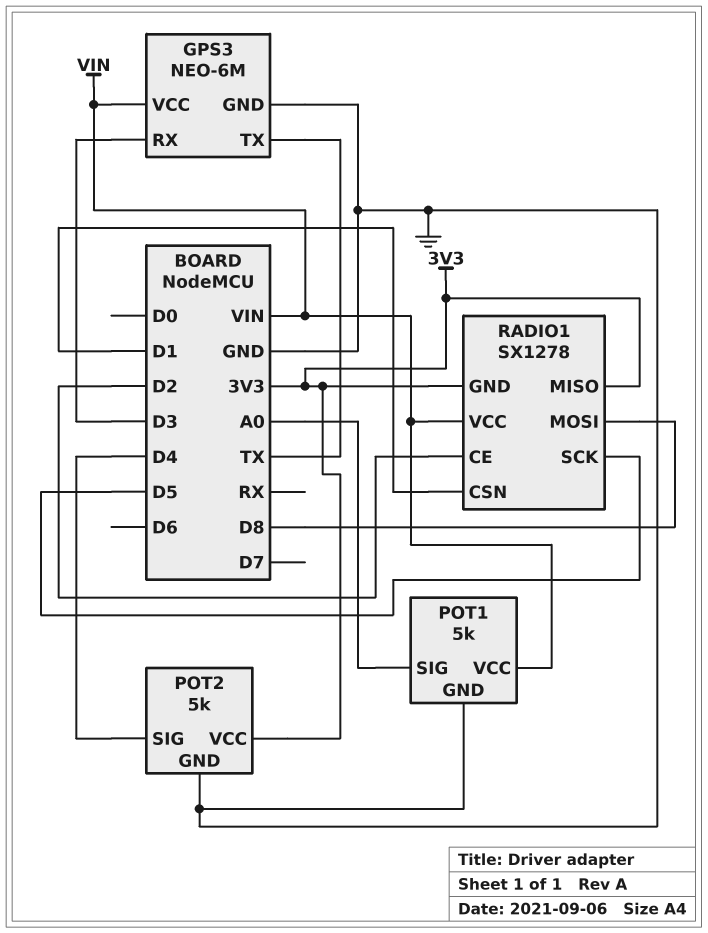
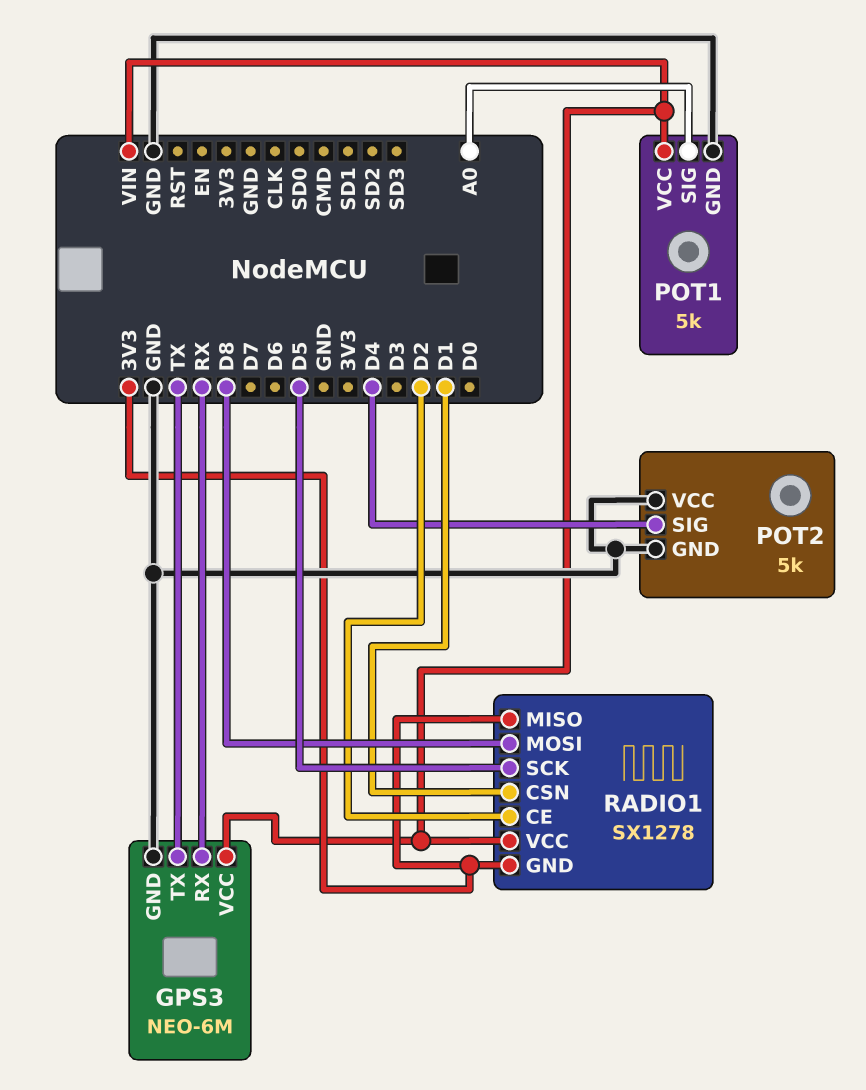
GPS3 pin RX: D3 -> RX
POT2 pin VCC: 3V3 -> GND

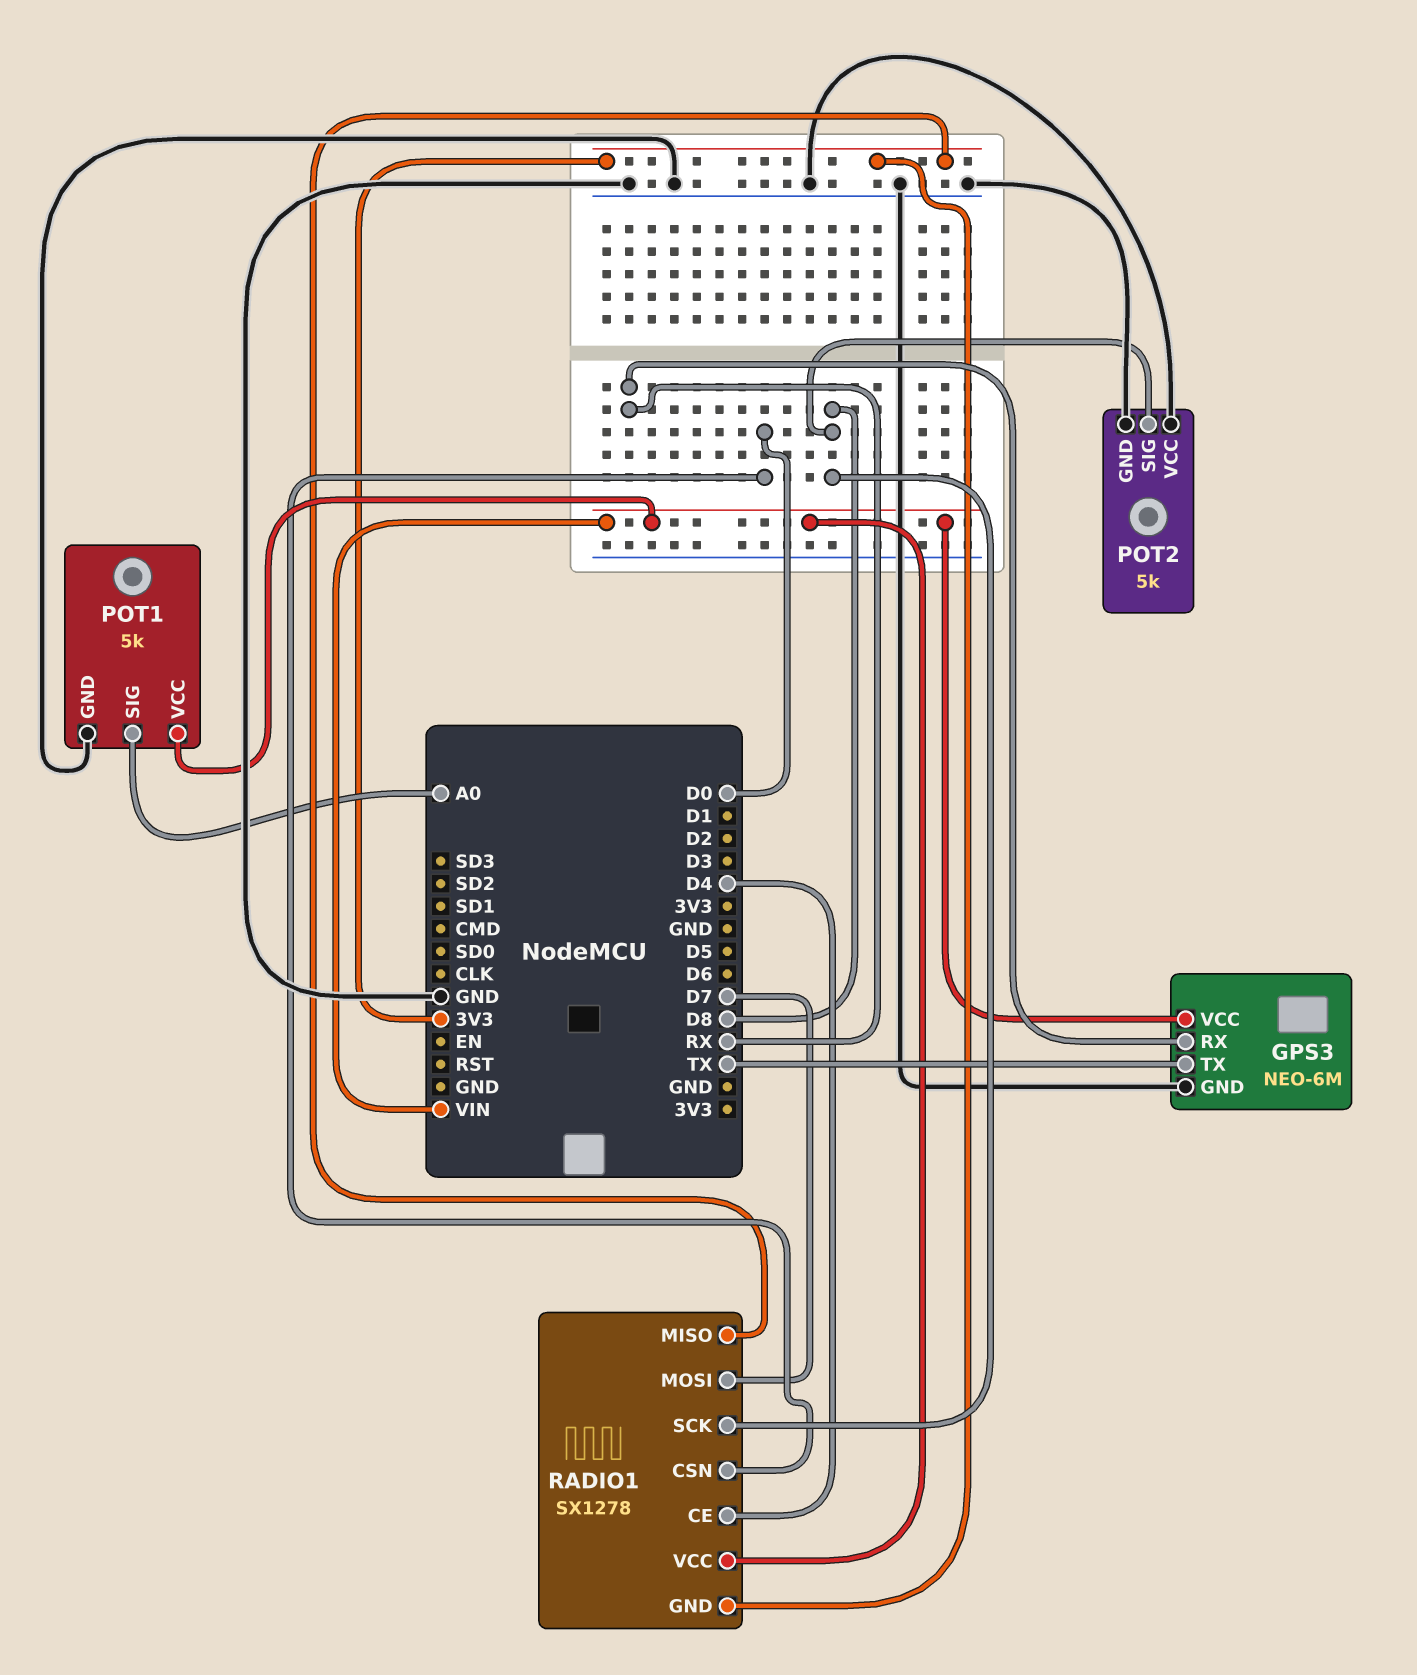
POT2 pin SIG: D4 -> D8
RADIO1 pin CE: D2 -> D4
RADIO1 pin CSN: D1 -> D0
RADIO1 pin MOSI: D8 -> D7
RADIO1 pin SCK: D5 -> D8

